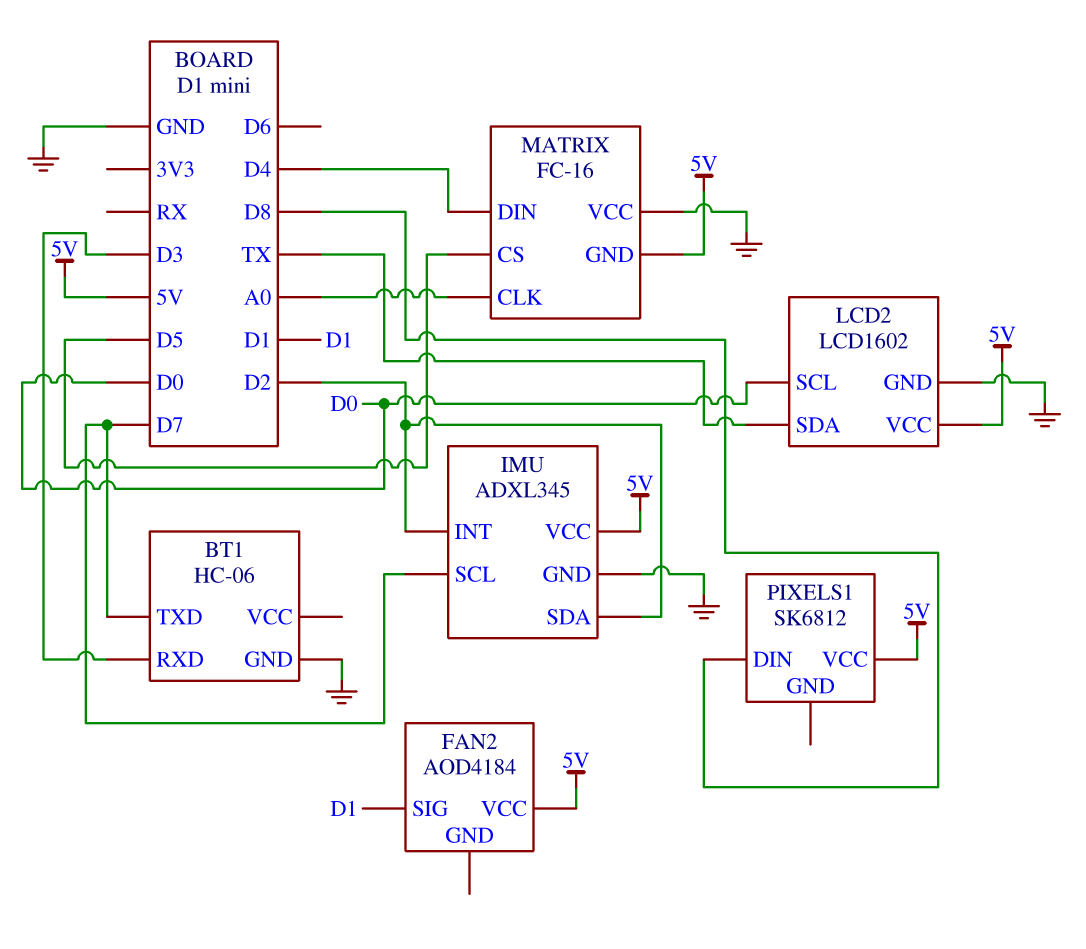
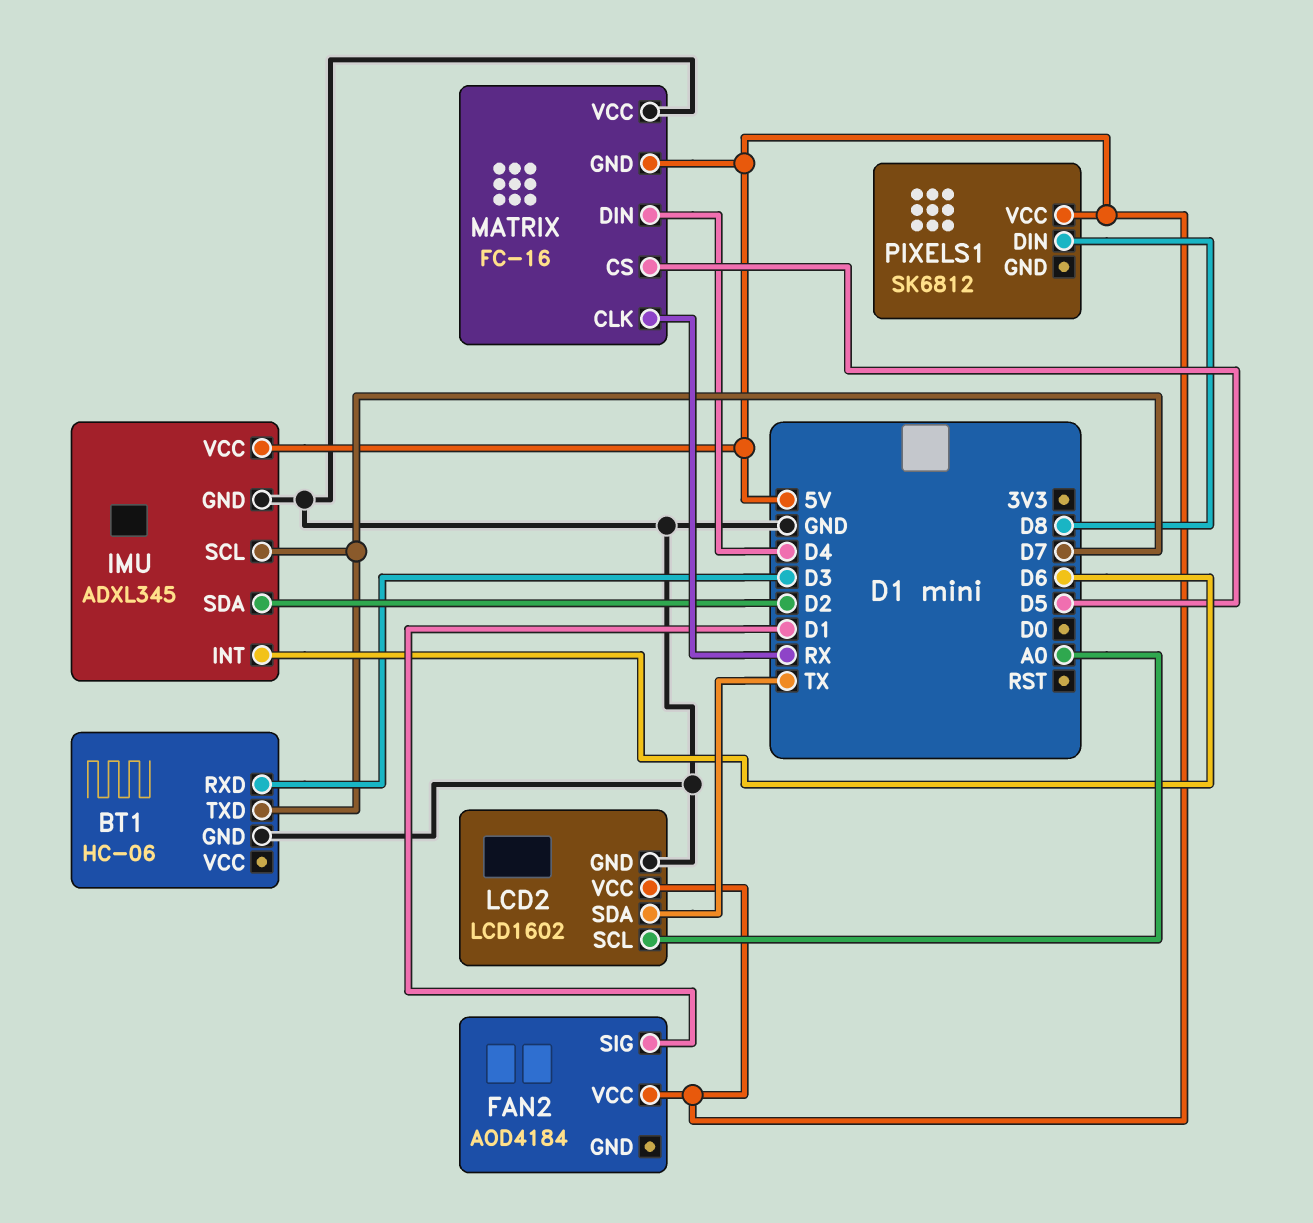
IMU pin INT: D2 -> D6
LCD2 pin SCL: D0 -> A0
MATRIX pin CLK: A0 -> RX

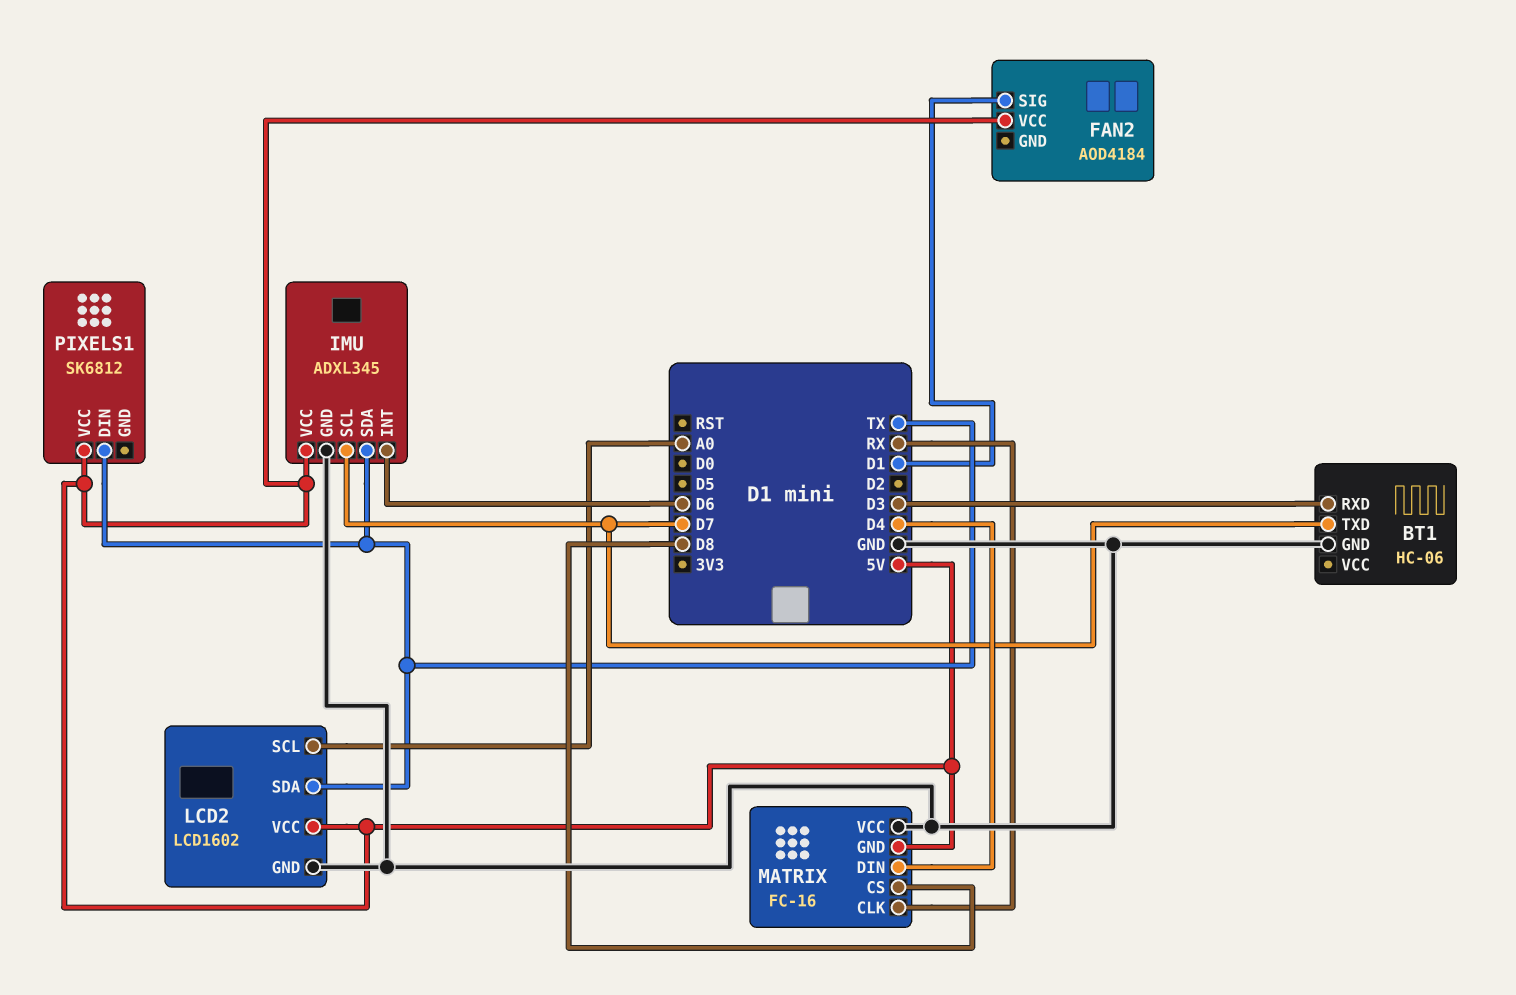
IMU pin SDA: D2 -> TX
MATRIX pin CS: D5 -> D8
PIXELS1 pin DIN: D8 -> TX

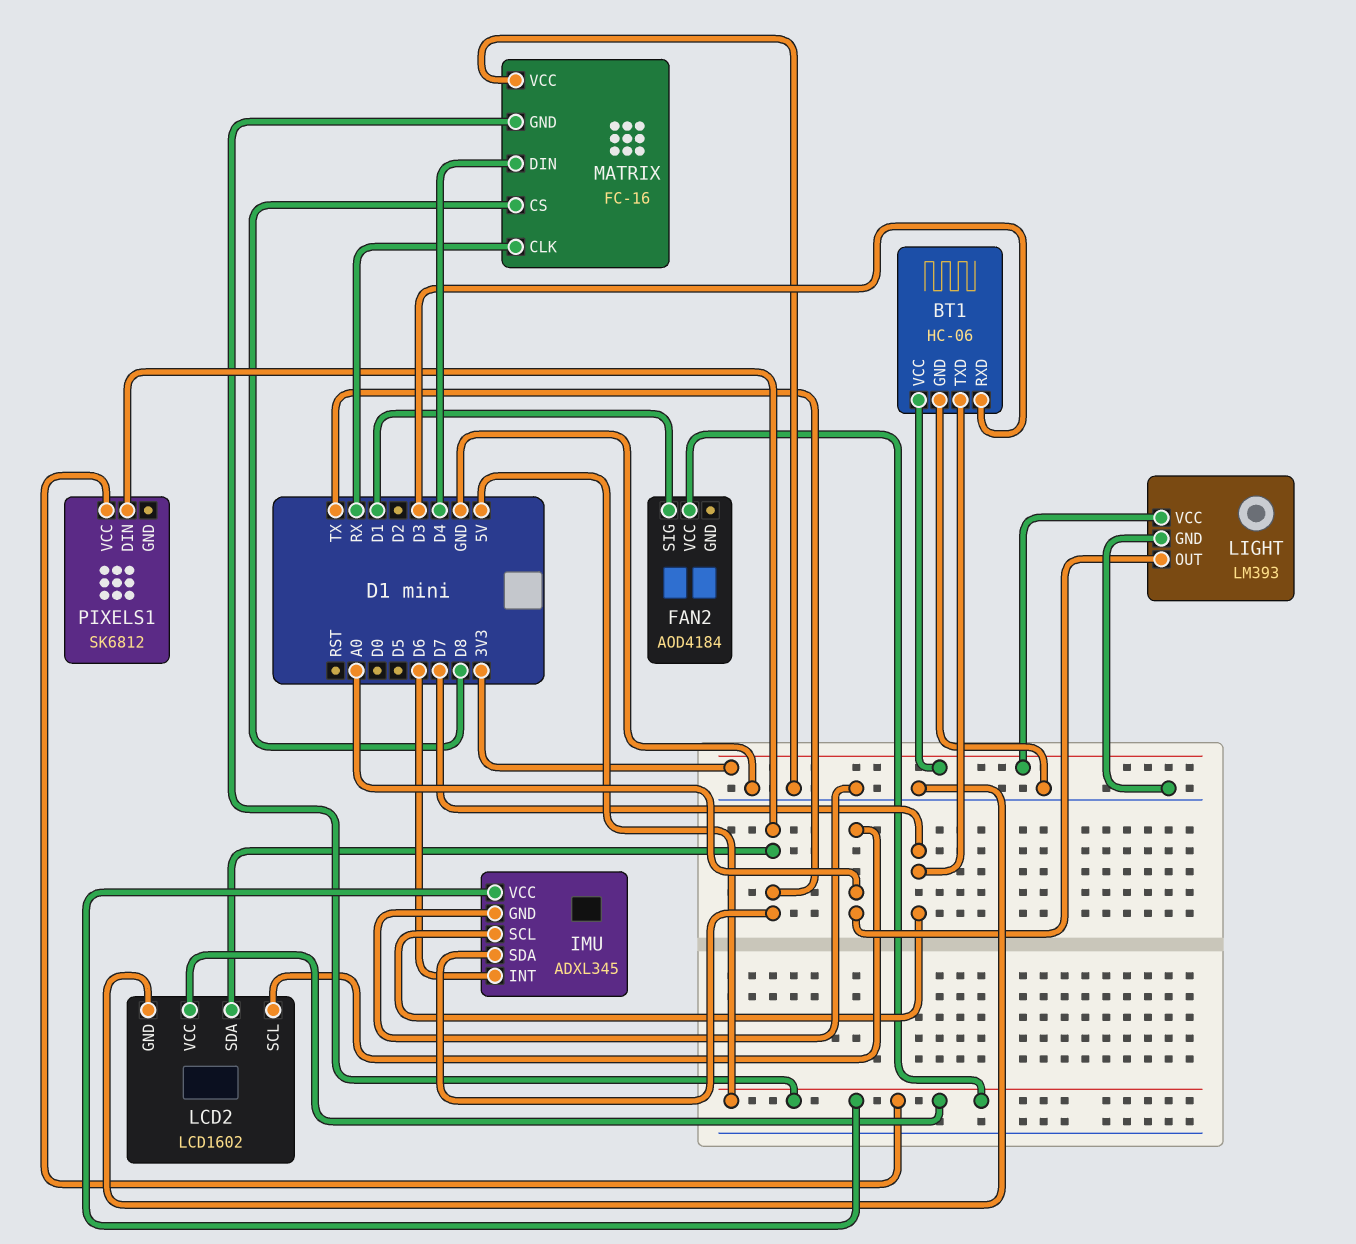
BT1 pin VCC: none -> 3V3
LIGHT: none -> LM393
LIGHT pin GND: none -> GND
LIGHT pin OUT: none -> A0
LIGHT pin VCC: none -> 3V3

